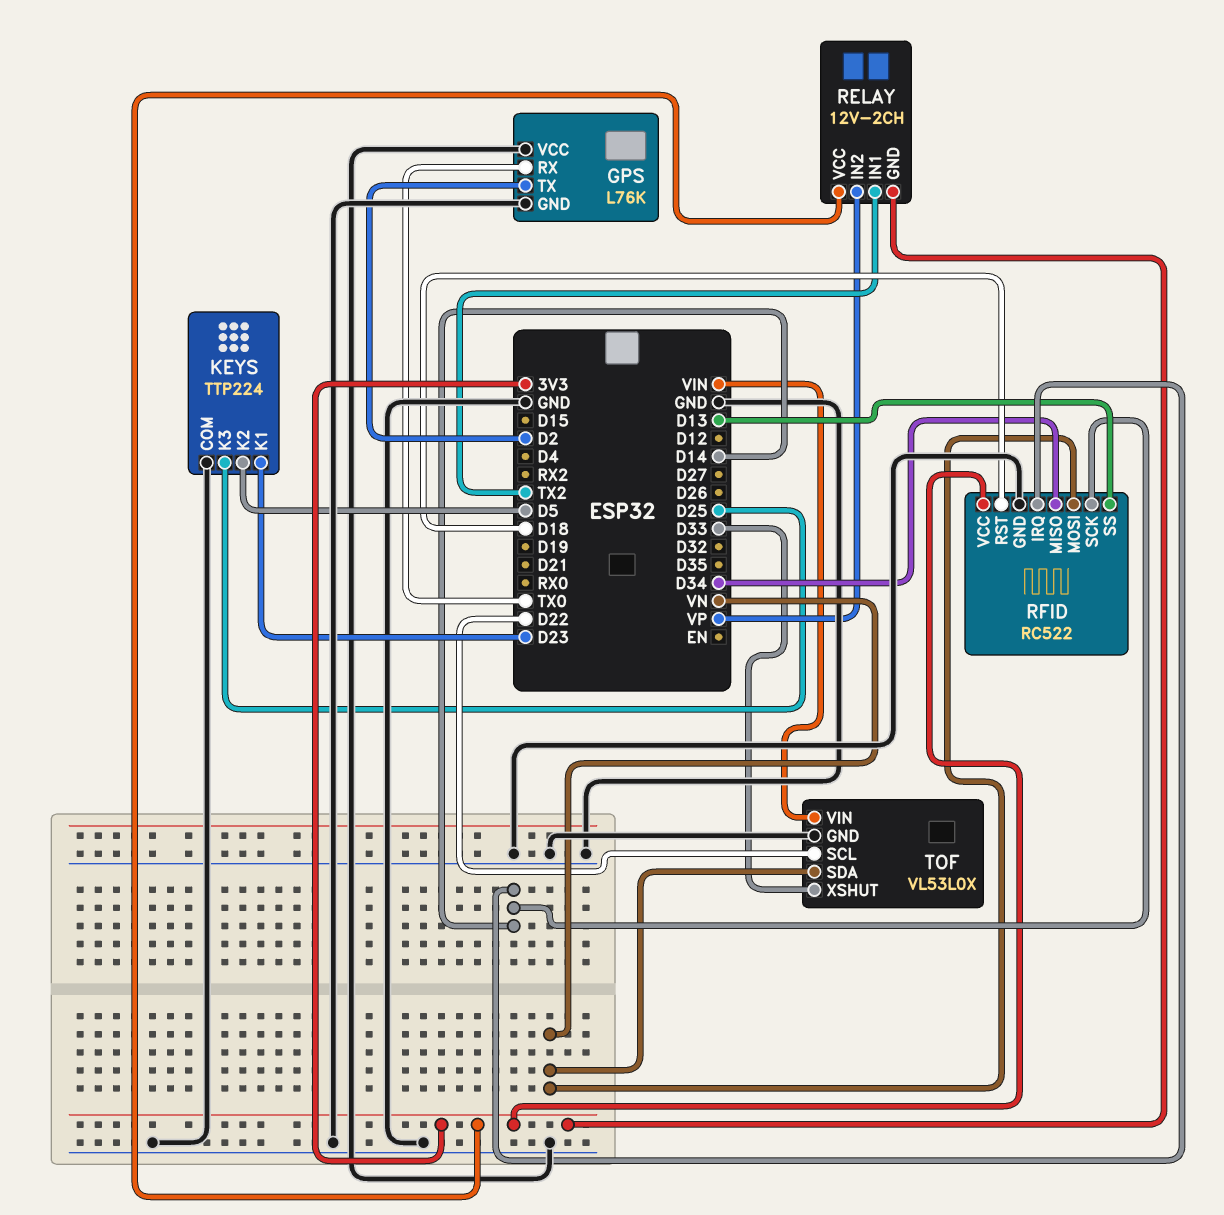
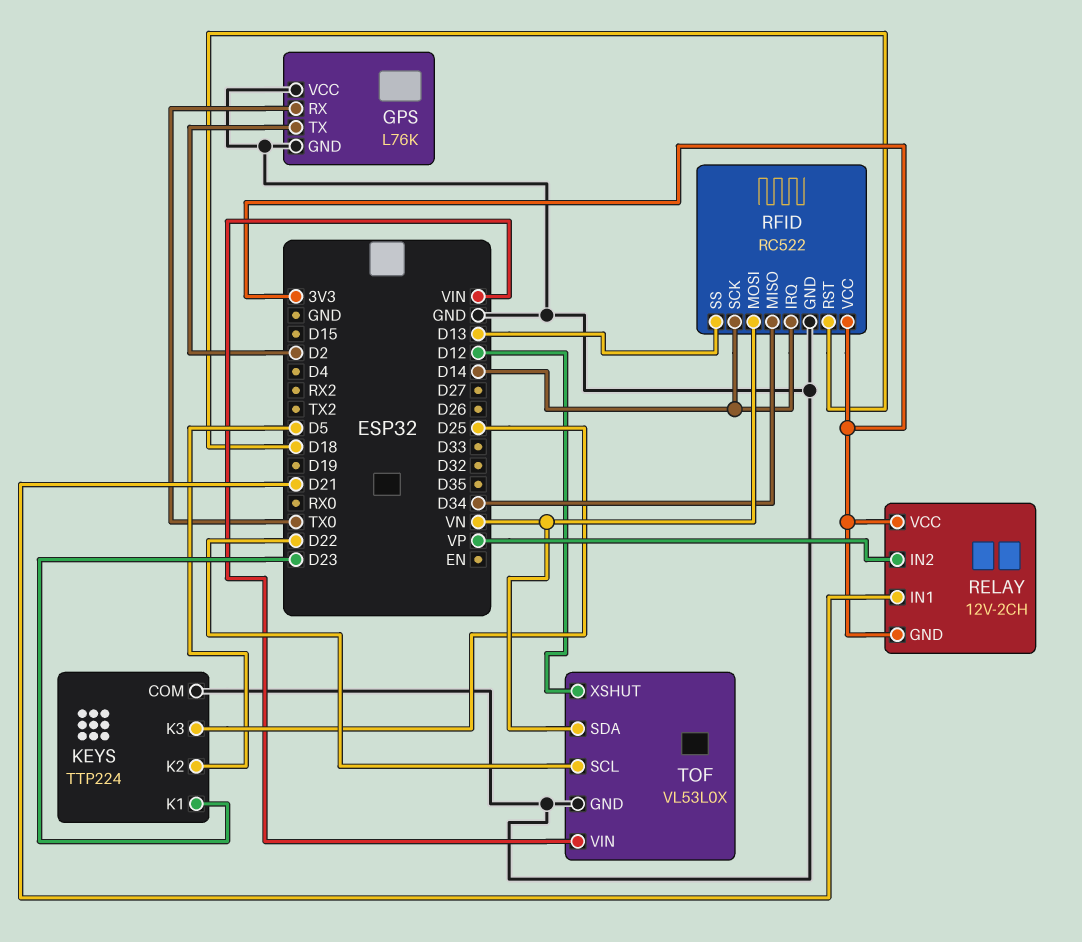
RELAY pin IN1: TX2 -> D21
TOF pin XSHUT: D33 -> D12

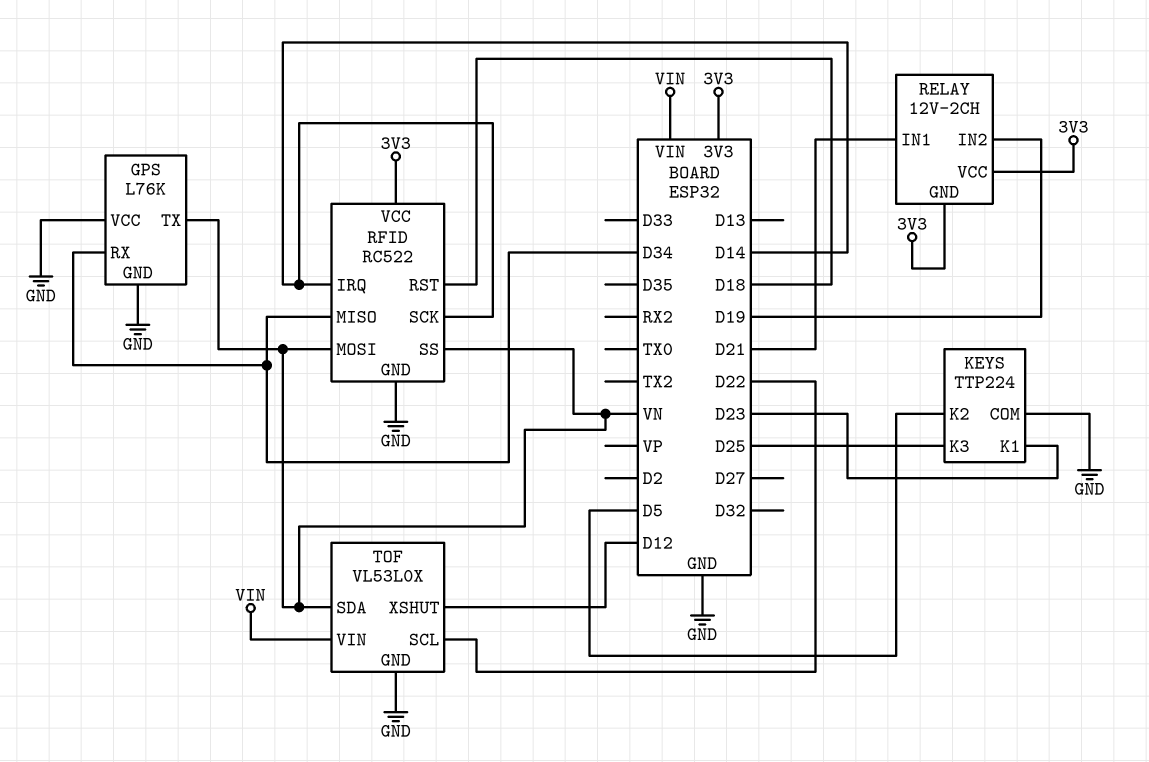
GPS pin RX: TX0 -> D34
GPS pin TX: D2 -> VN
RELAY pin IN2: VP -> D19
RFID pin SS: D13 -> VN

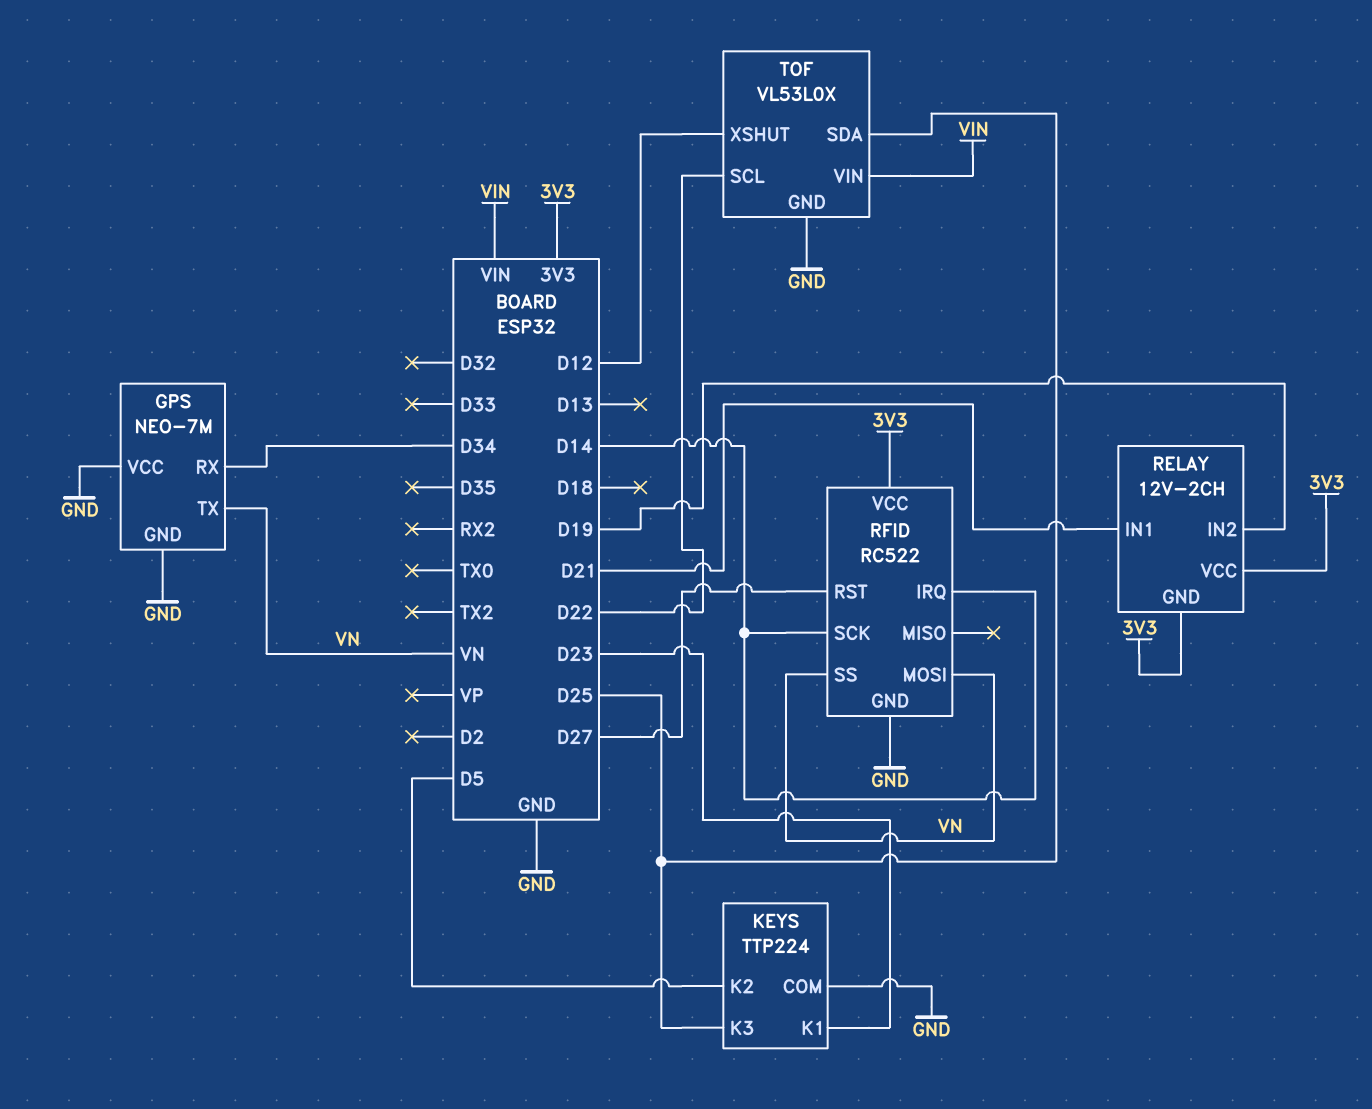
GPS: L76K -> NEO-7M
RFID pin MISO: D34 -> none
RFID pin RST: D18 -> D27
TOF pin SDA: VN -> D25

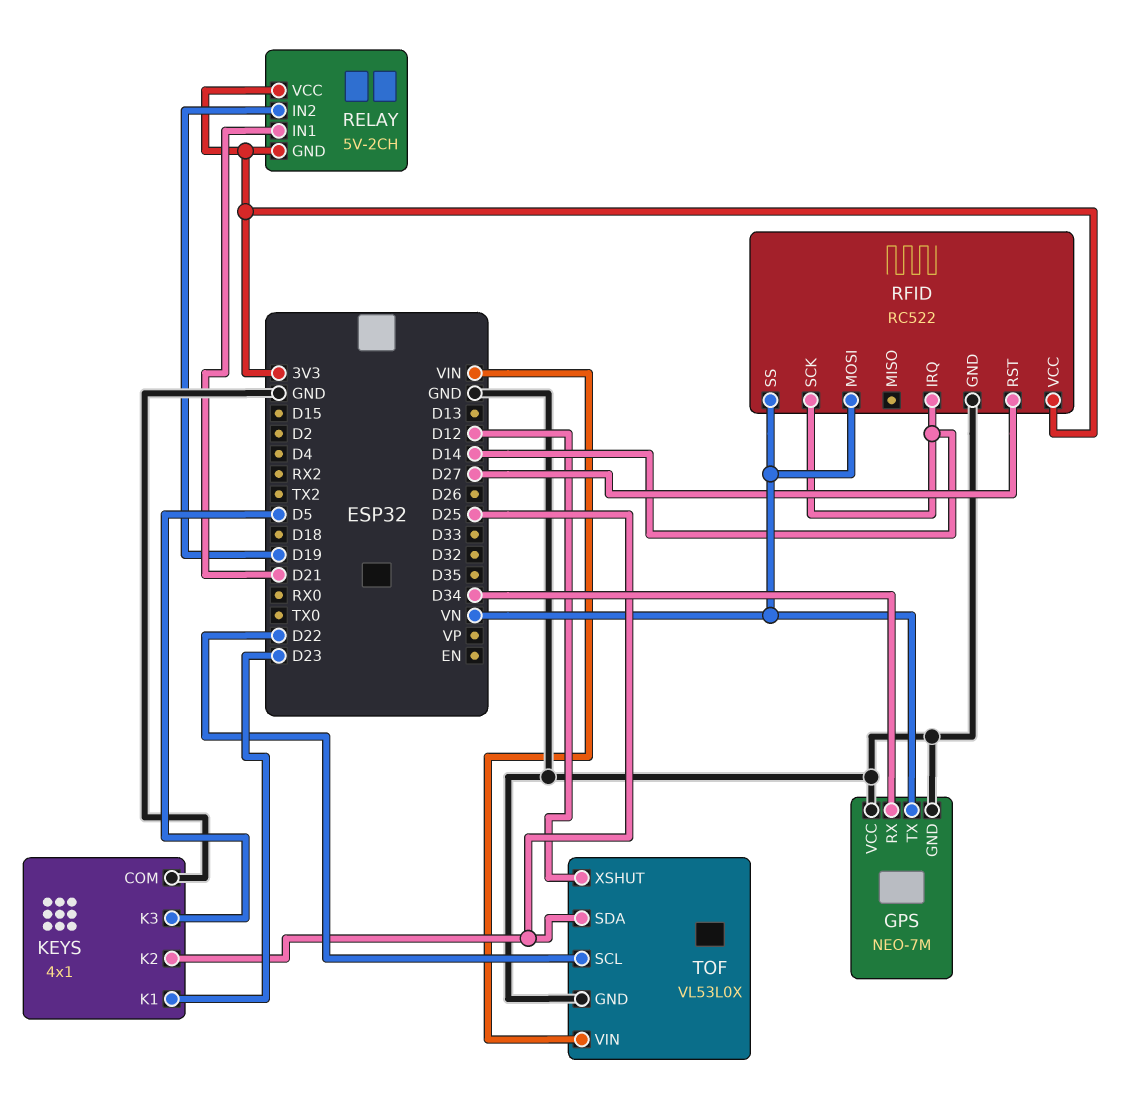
KEYS: TTP224 -> 4x1
KEYS pin K2: D5 -> D25
KEYS pin K3: D25 -> D5
RELAY: 12V-2CH -> 5V-2CH

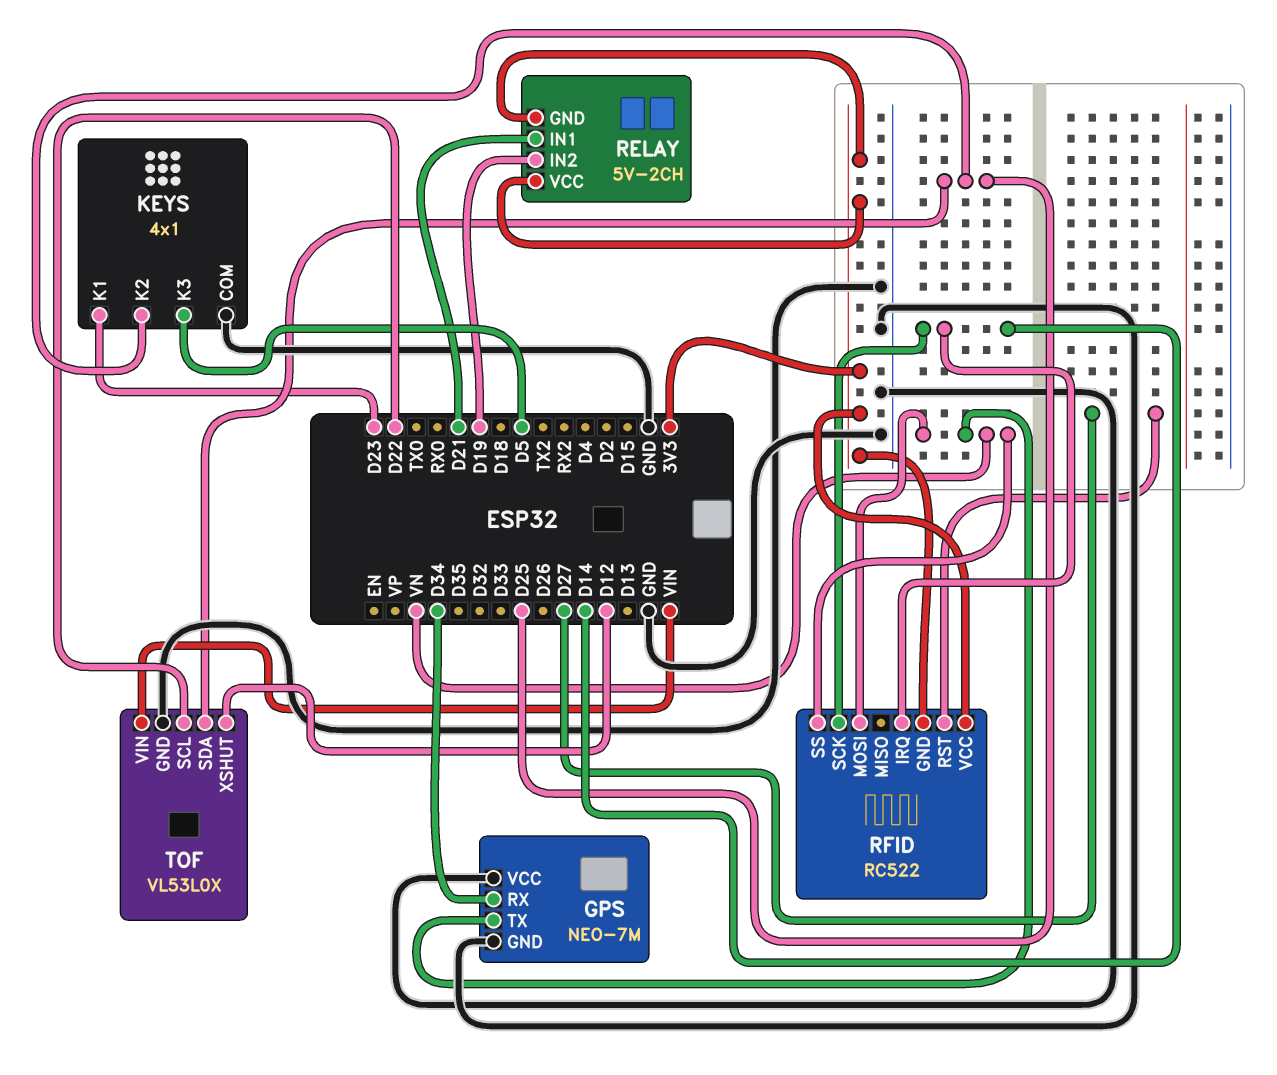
RFID pin GND: GND -> 3V3

